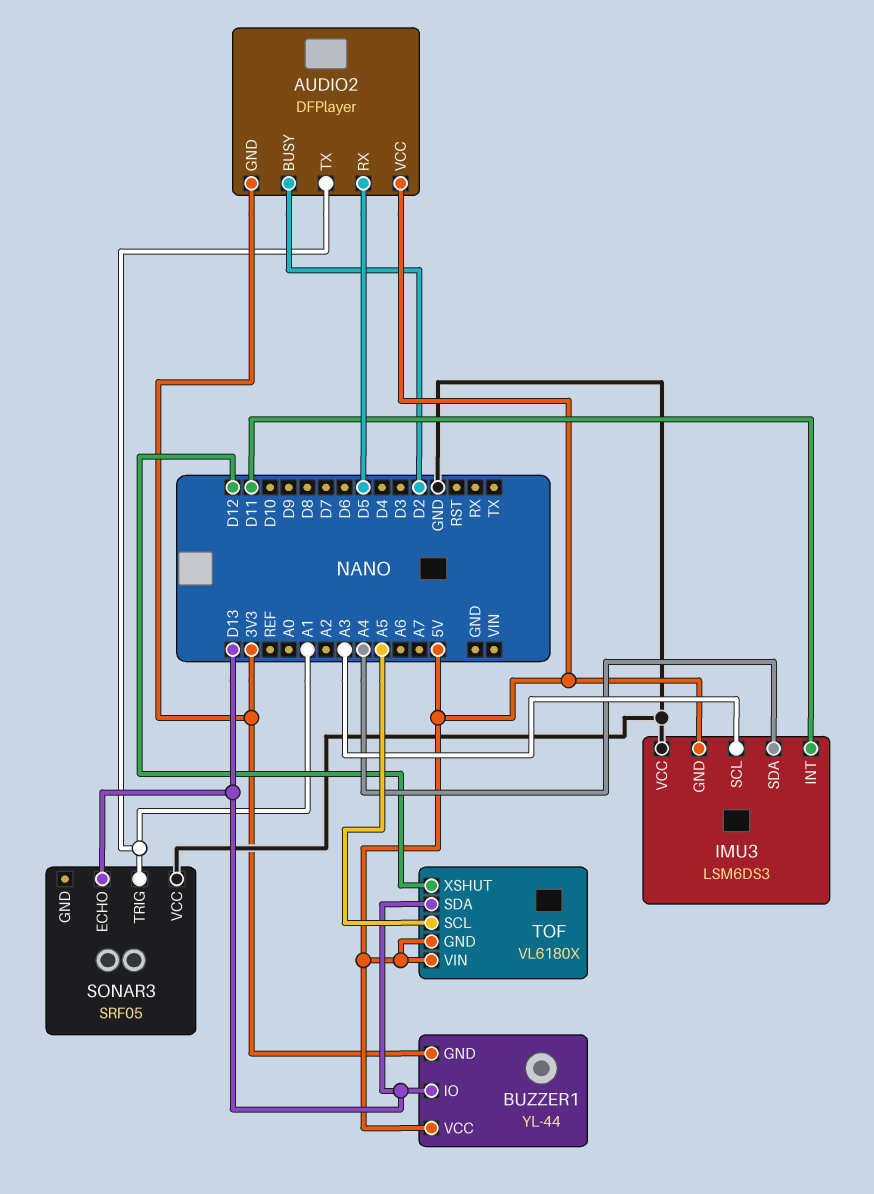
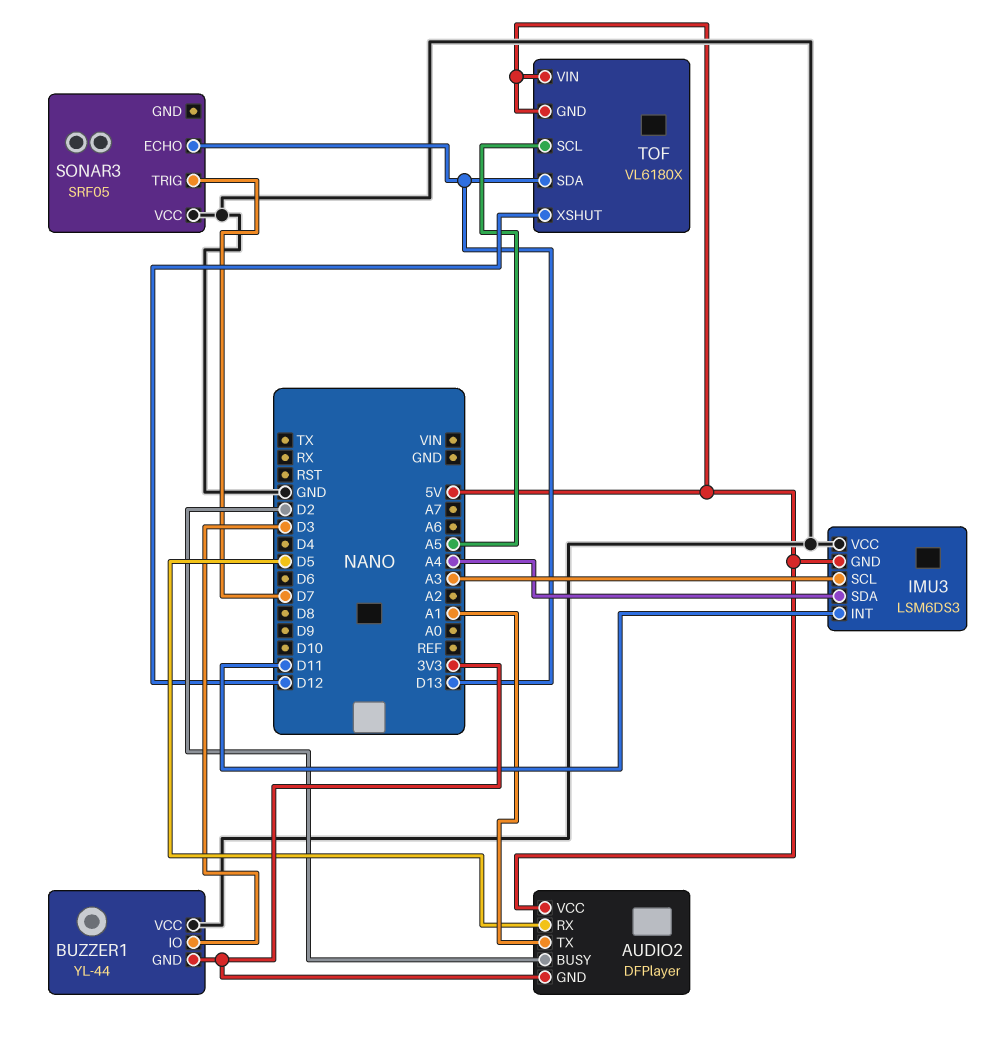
BUZZER1 pin IO: D13 -> D3
BUZZER1 pin VCC: 5V -> GND
SONAR3 pin TRIG: A1 -> D7

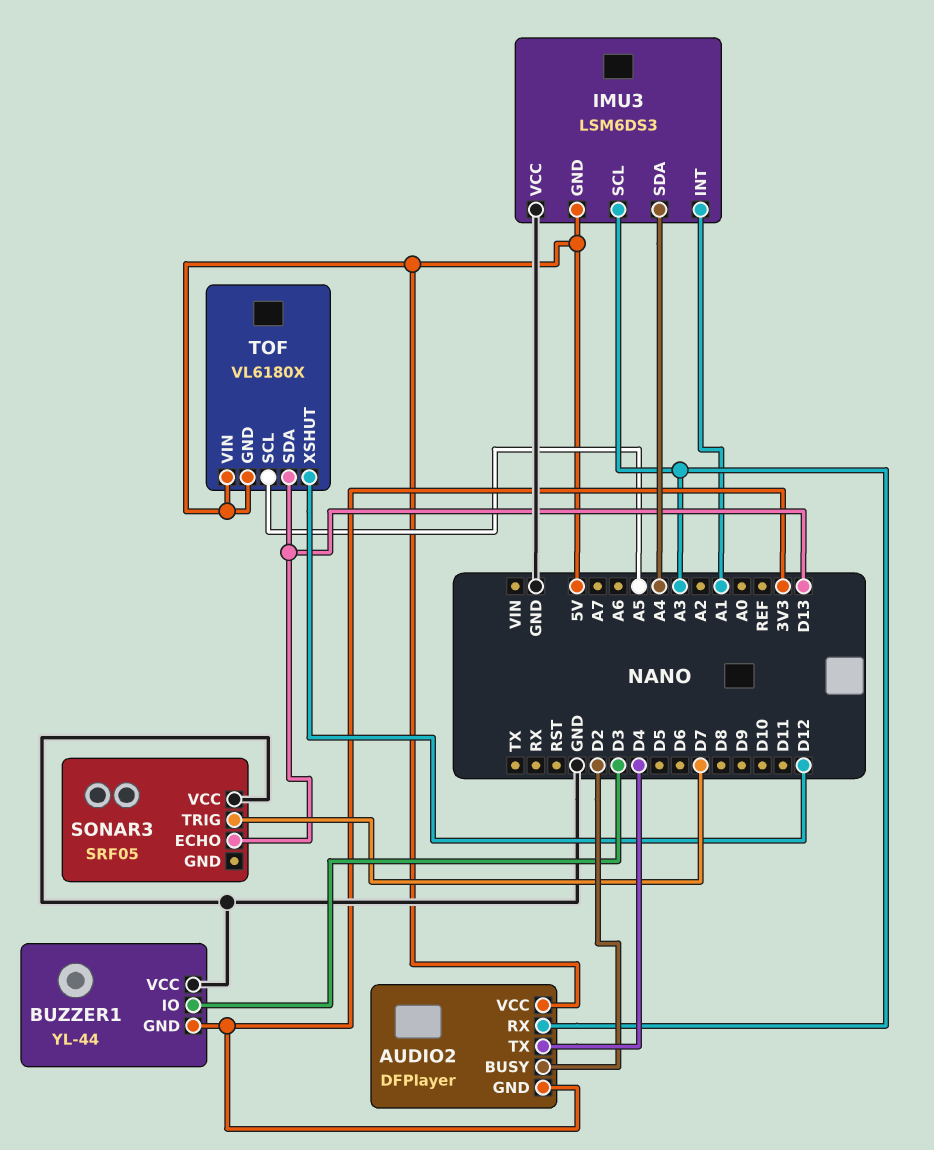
AUDIO2 pin RX: D5 -> A3
AUDIO2 pin TX: A1 -> D4
IMU3 pin INT: D11 -> A1

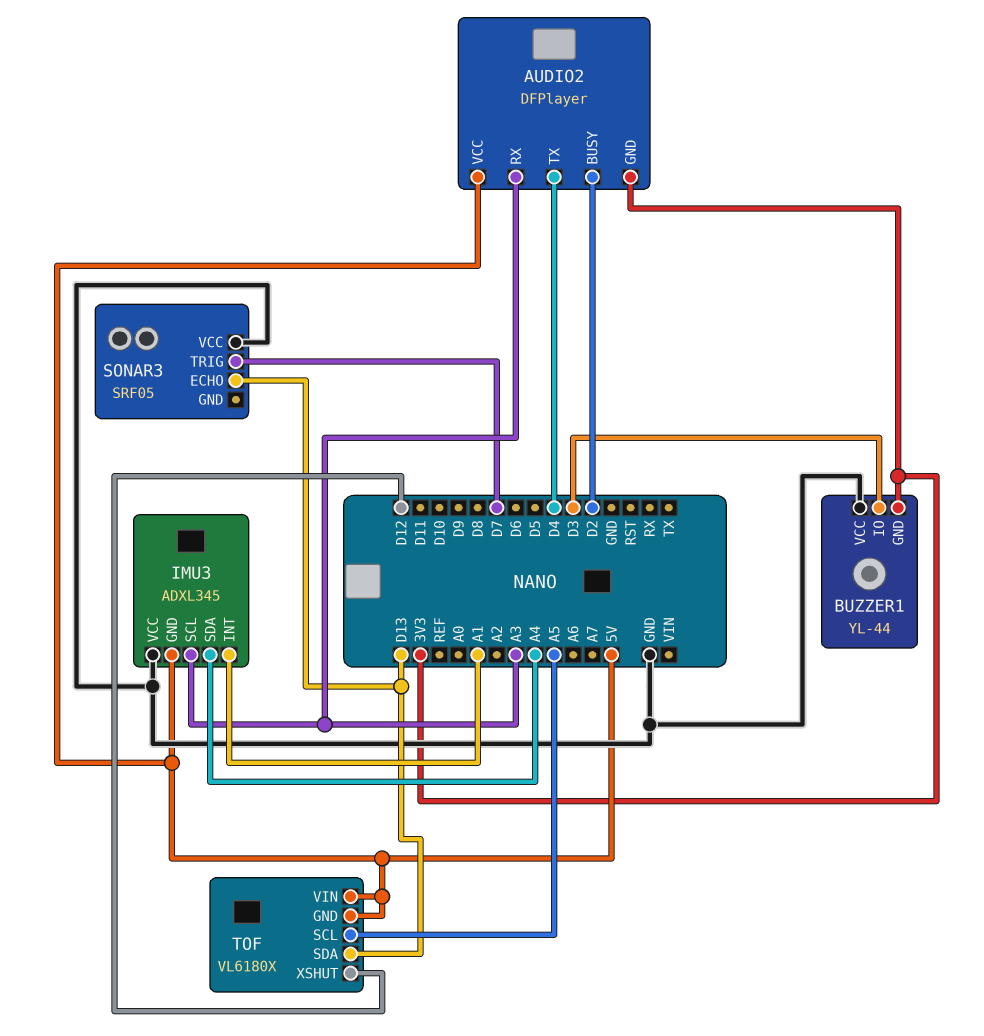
IMU3: LSM6DS3 -> ADXL345

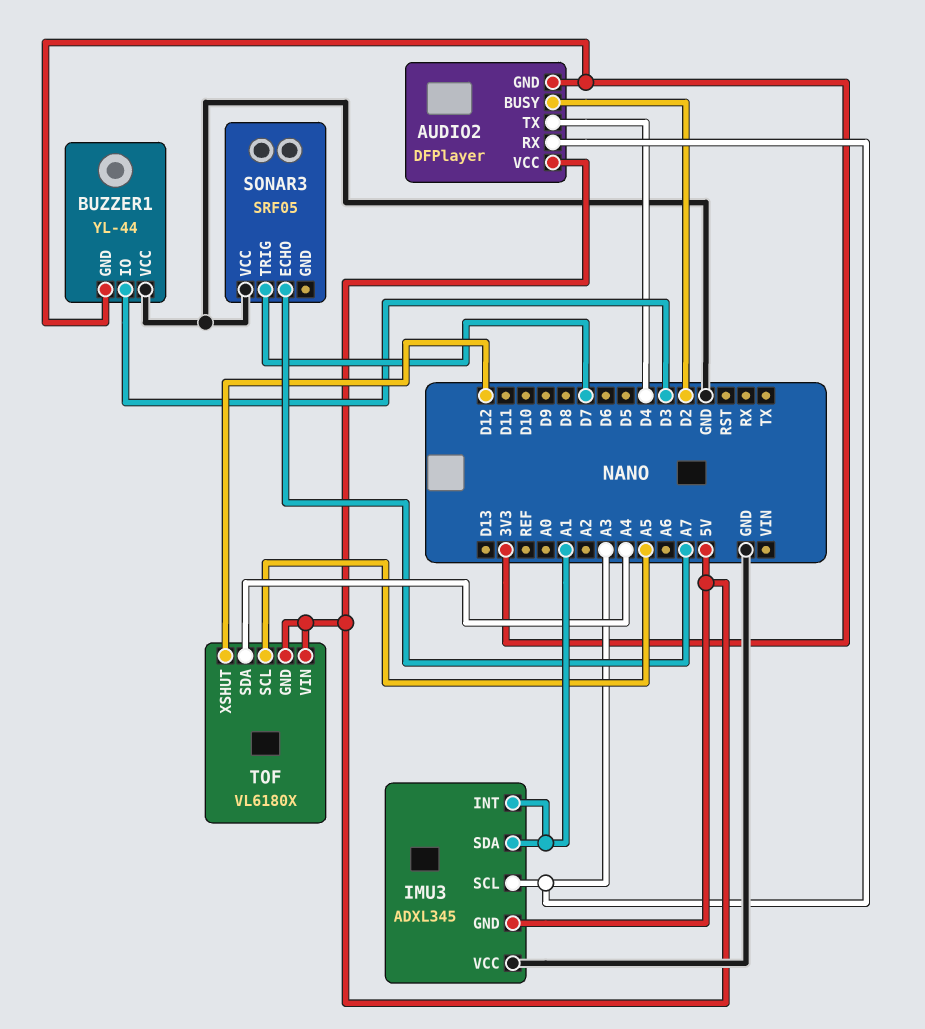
IMU3 pin SDA: A4 -> A1
SONAR3 pin ECHO: D13 -> A7
TOF pin SDA: D13 -> A4

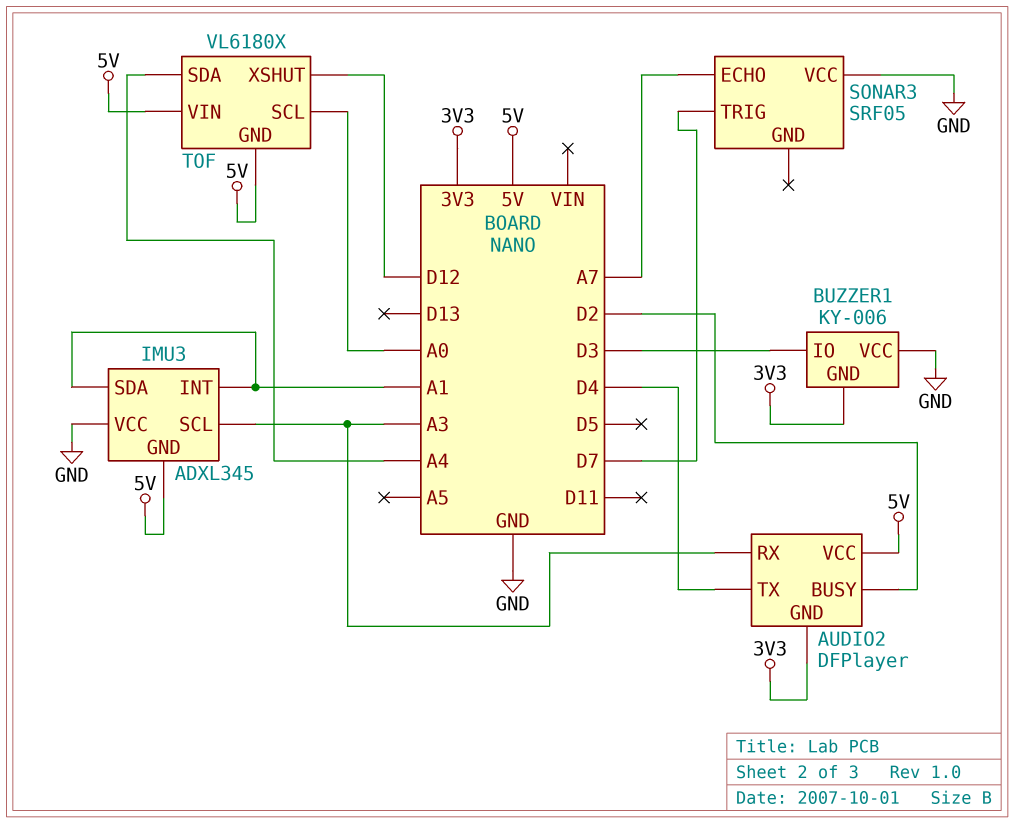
BUZZER1: YL-44 -> KY-006
TOF pin SCL: A5 -> A0

